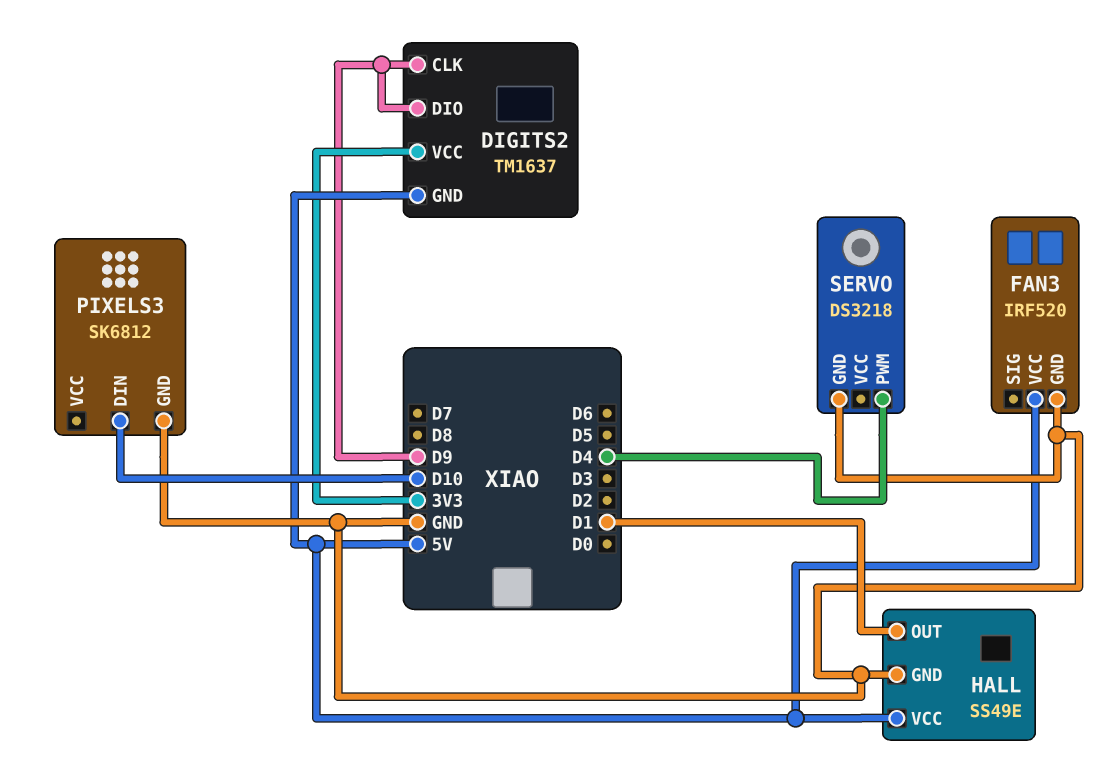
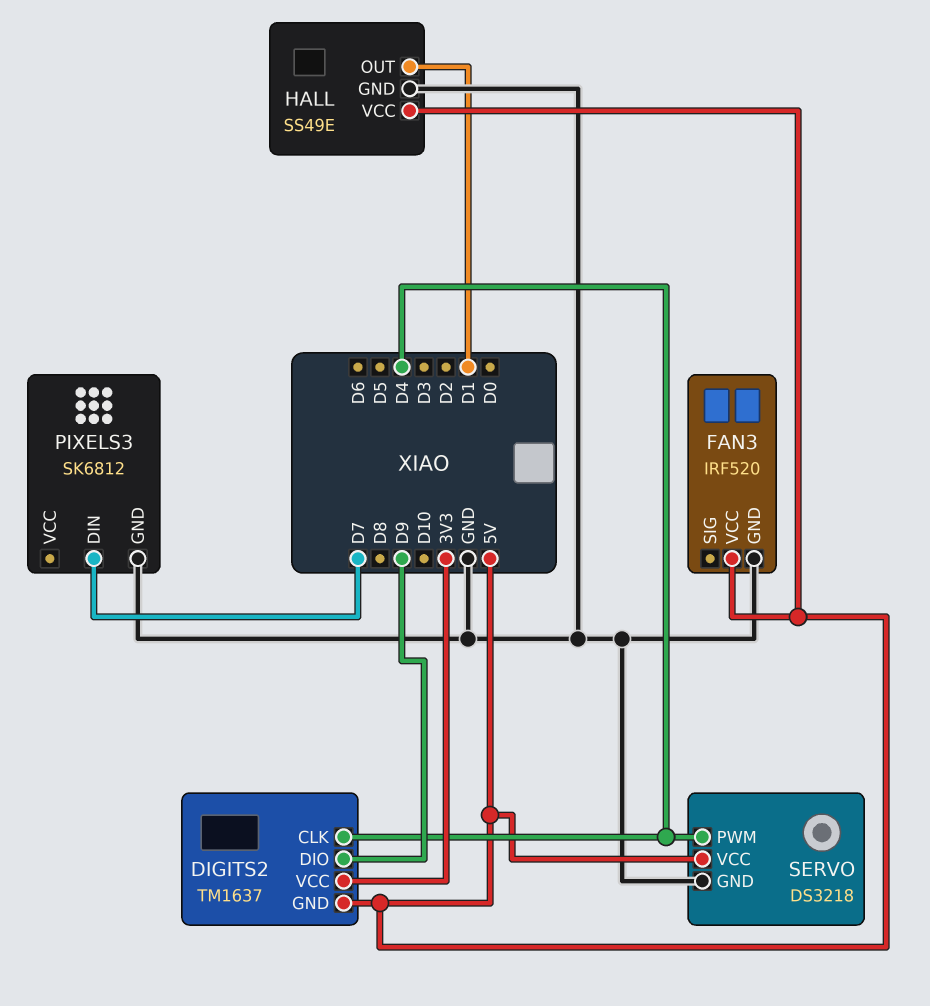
DIGITS2 pin CLK: D9 -> D4
PIXELS3 pin DIN: D10 -> D7
SERVO pin VCC: none -> 5V

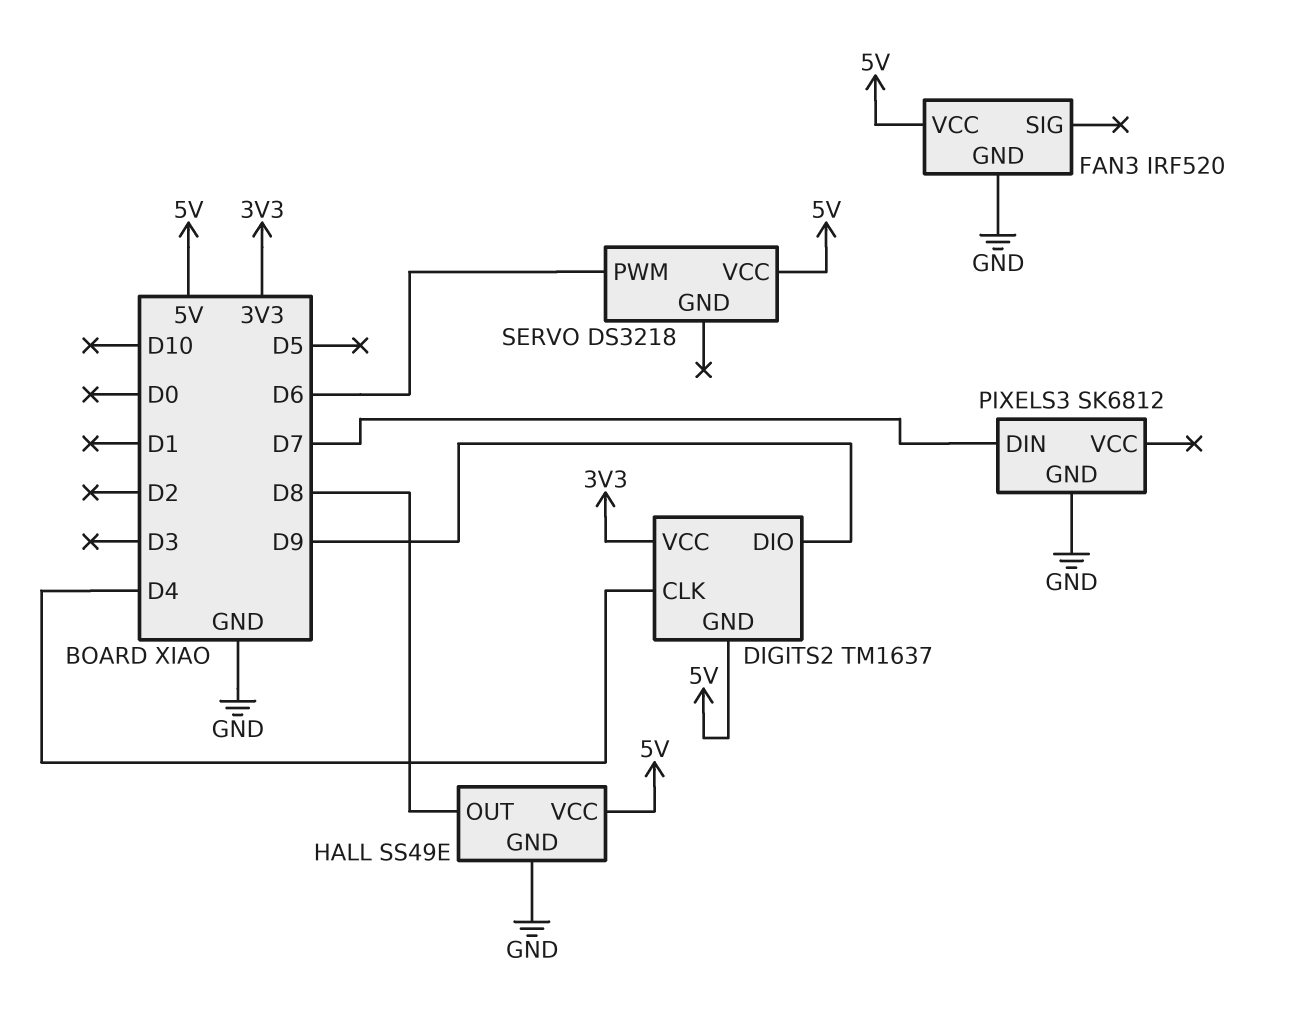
HALL pin OUT: D1 -> D8
SERVO pin GND: GND -> none
SERVO pin PWM: D4 -> D6

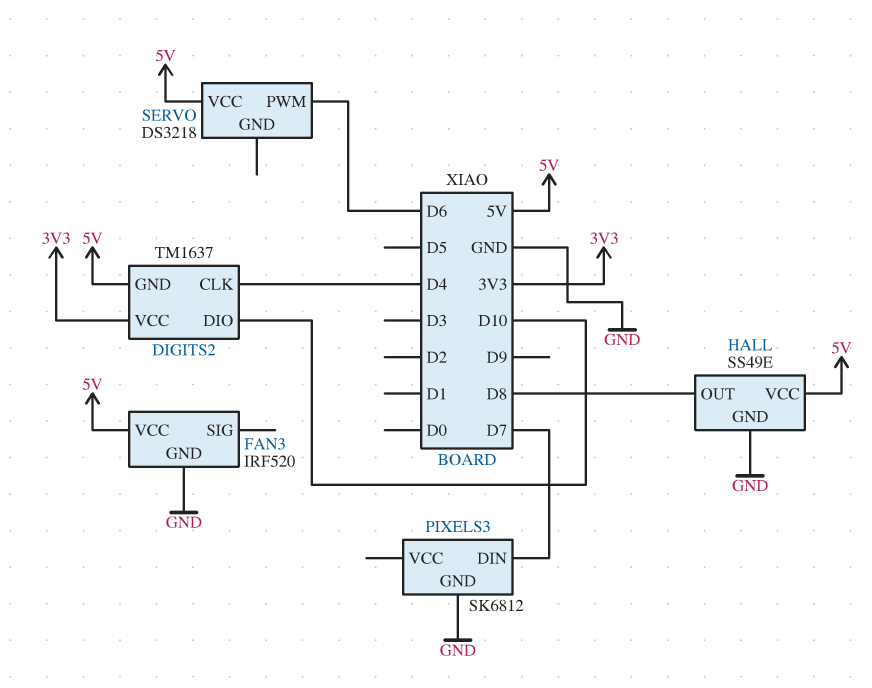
DIGITS2 pin DIO: D9 -> D10

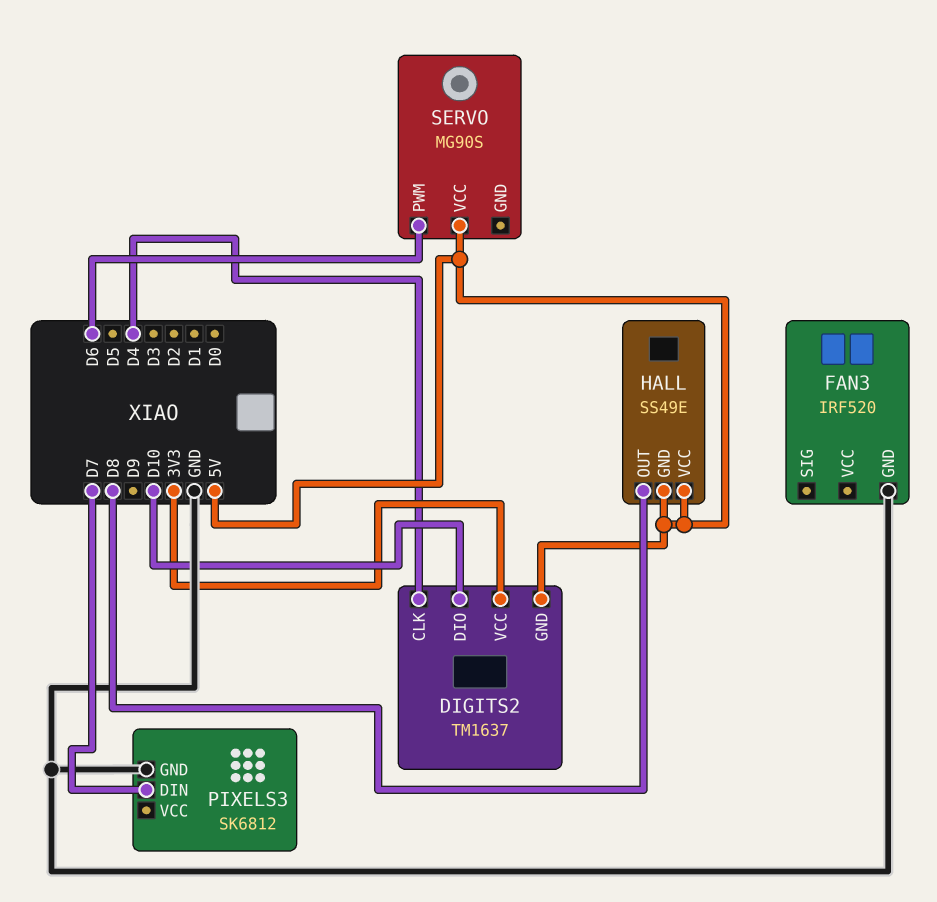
FAN3 pin VCC: 5V -> none
HALL pin GND: GND -> 5V
SERVO: DS3218 -> MG90S

